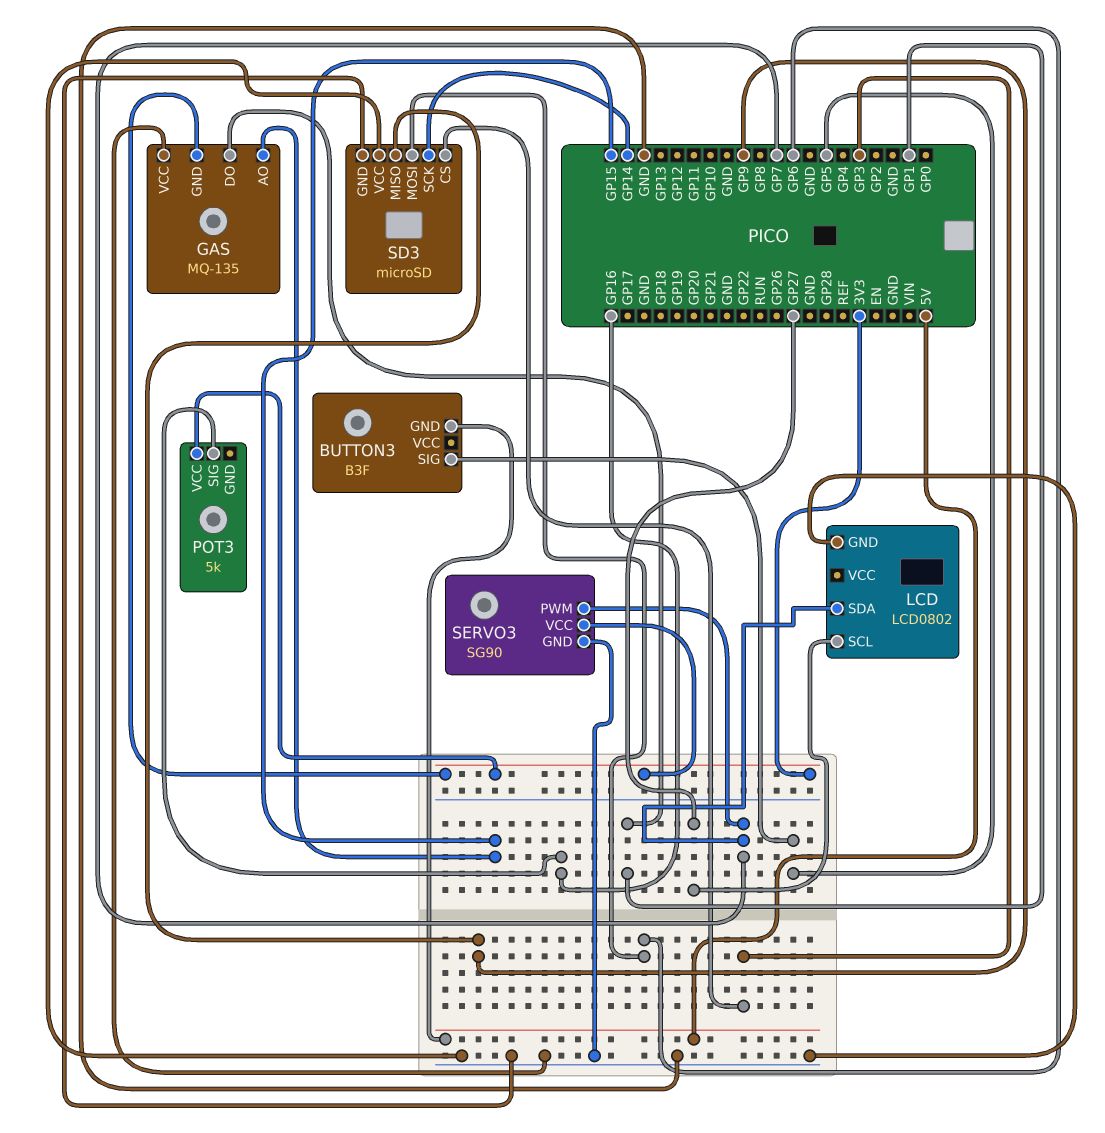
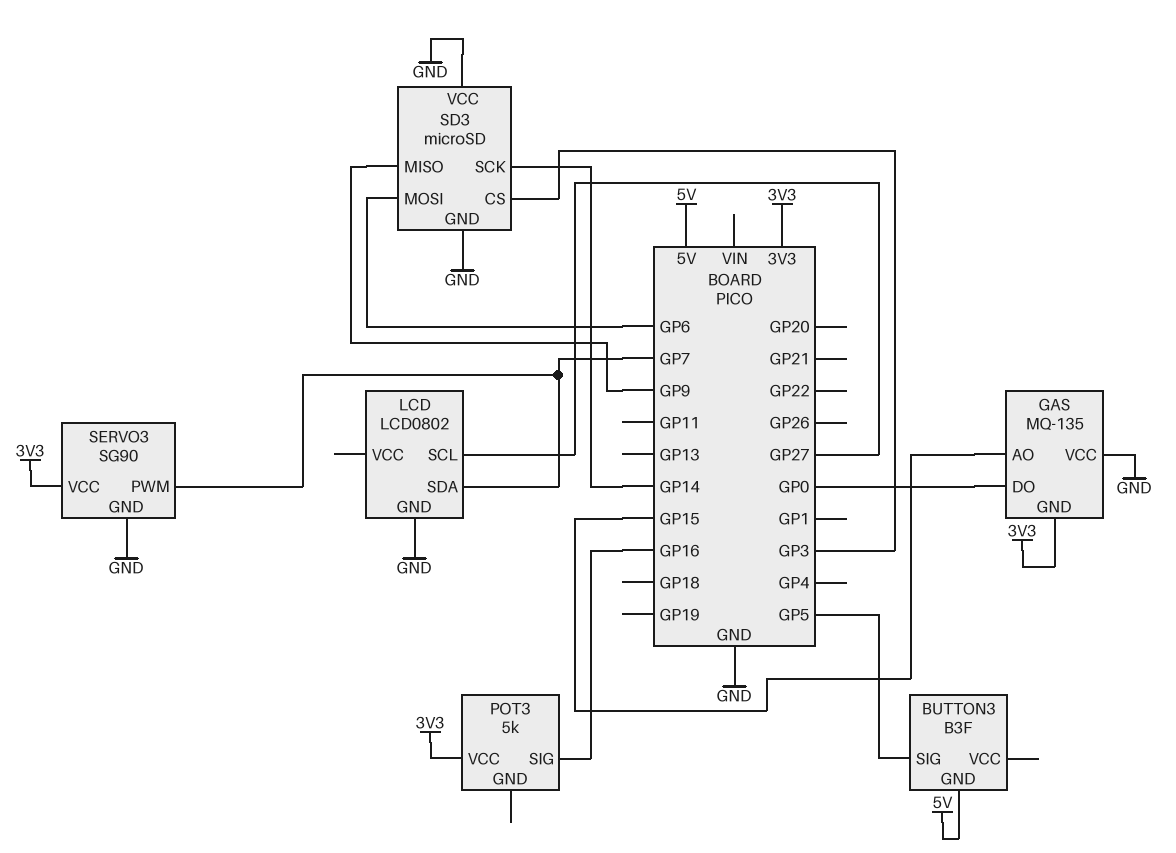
GAS pin DO: GP1 -> GP0

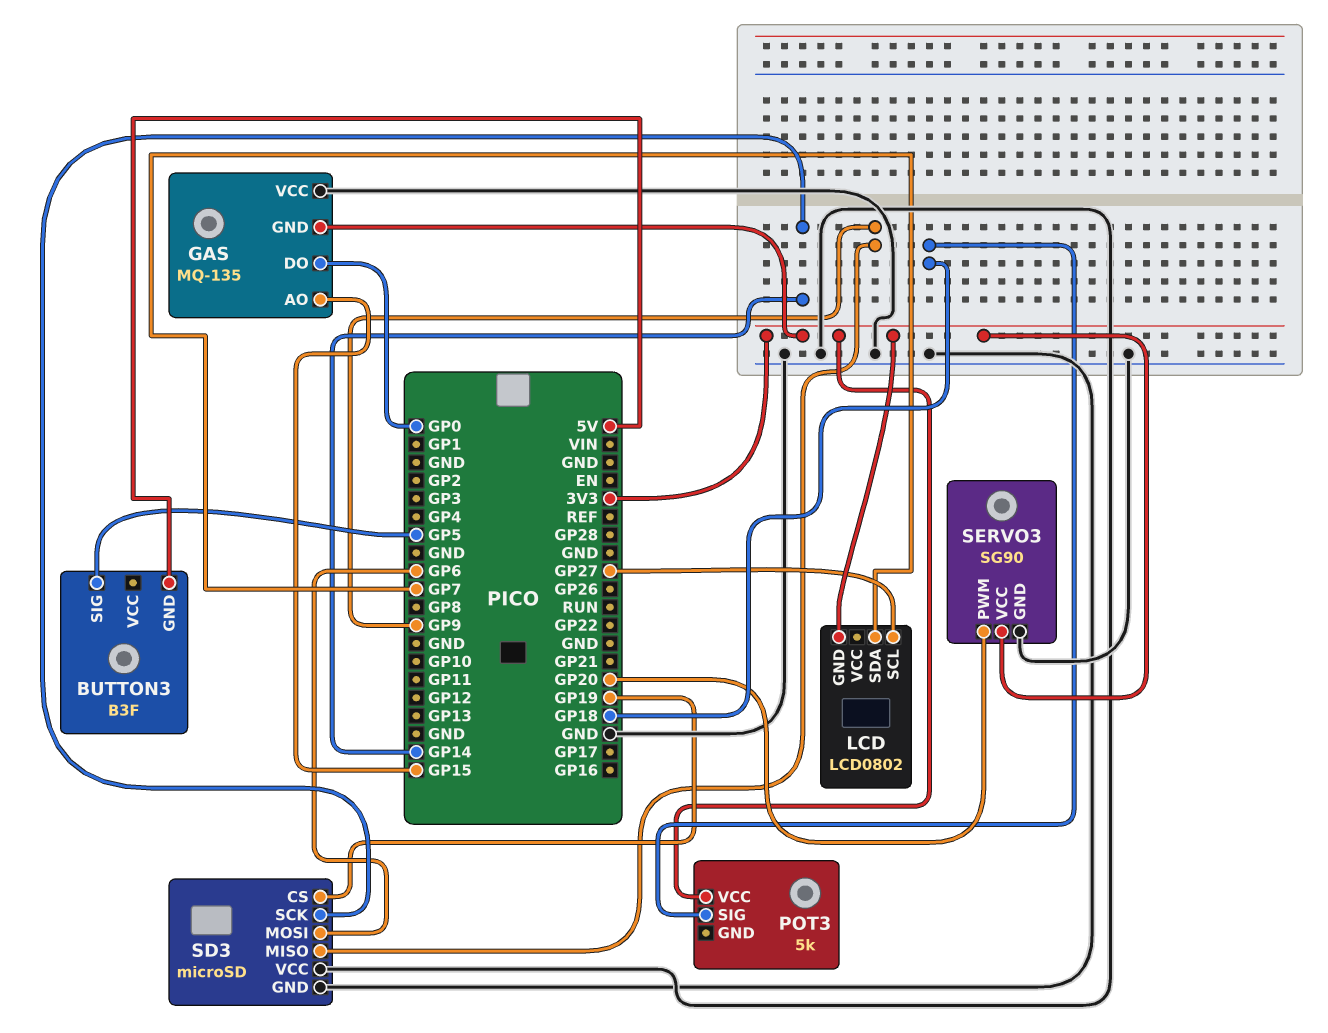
LCD pin GND: GND -> 3V3
POT3 pin SIG: GP16 -> GP18
SD3 pin CS: GP3 -> GP19
SERVO3 pin PWM: GP7 -> GP20

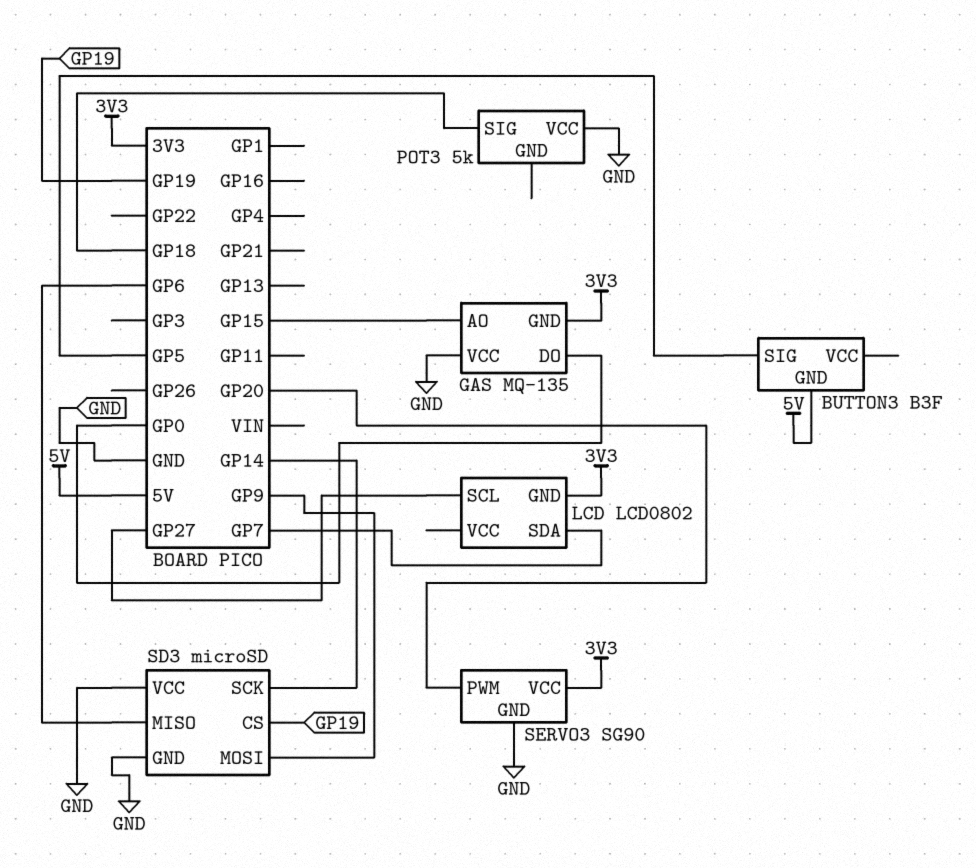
POT3 pin VCC: 3V3 -> GND
SD3 pin MISO: GP9 -> GP6
SD3 pin MOSI: GP6 -> GP9

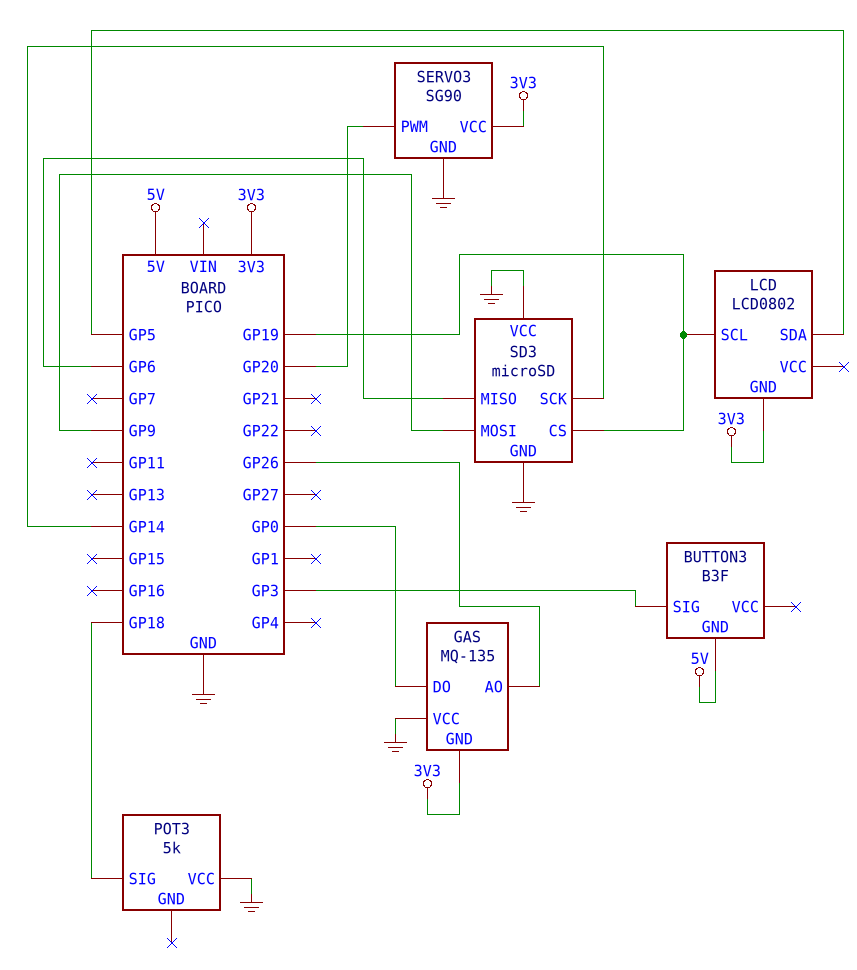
BUTTON3 pin SIG: GP5 -> GP3
GAS pin AO: GP15 -> GP26
LCD pin SCL: GP27 -> GP19
LCD pin SDA: GP7 -> GP5

